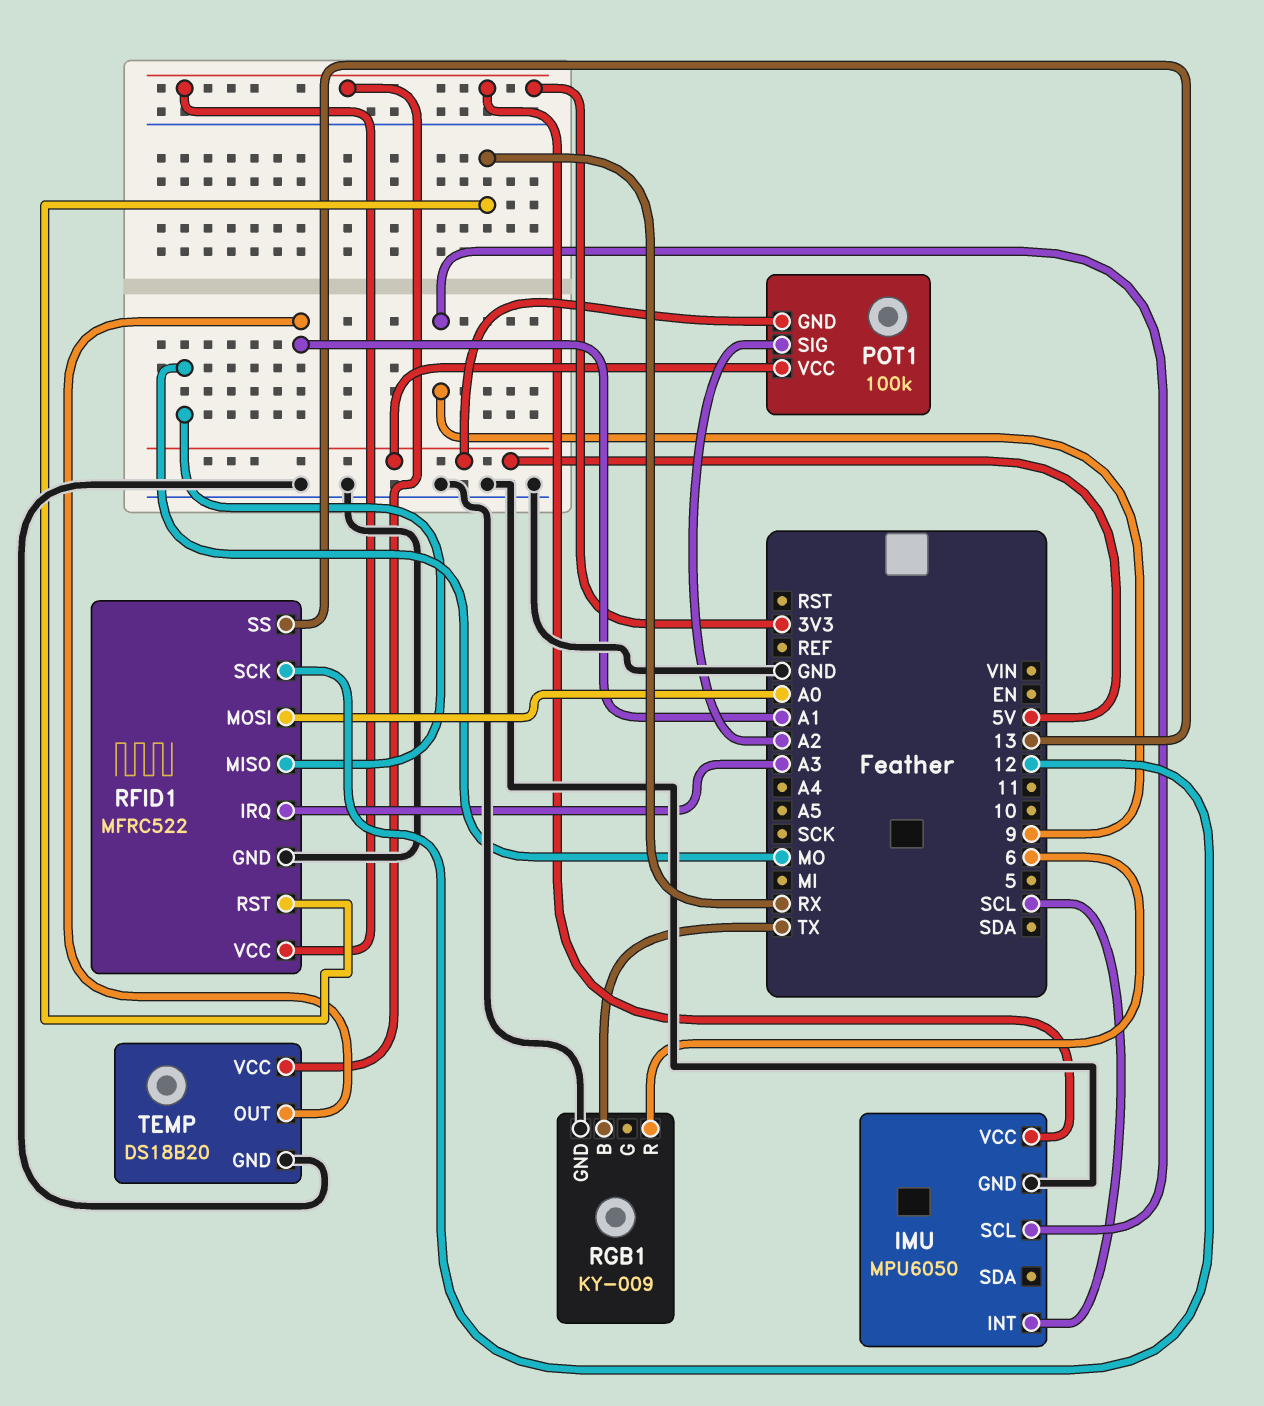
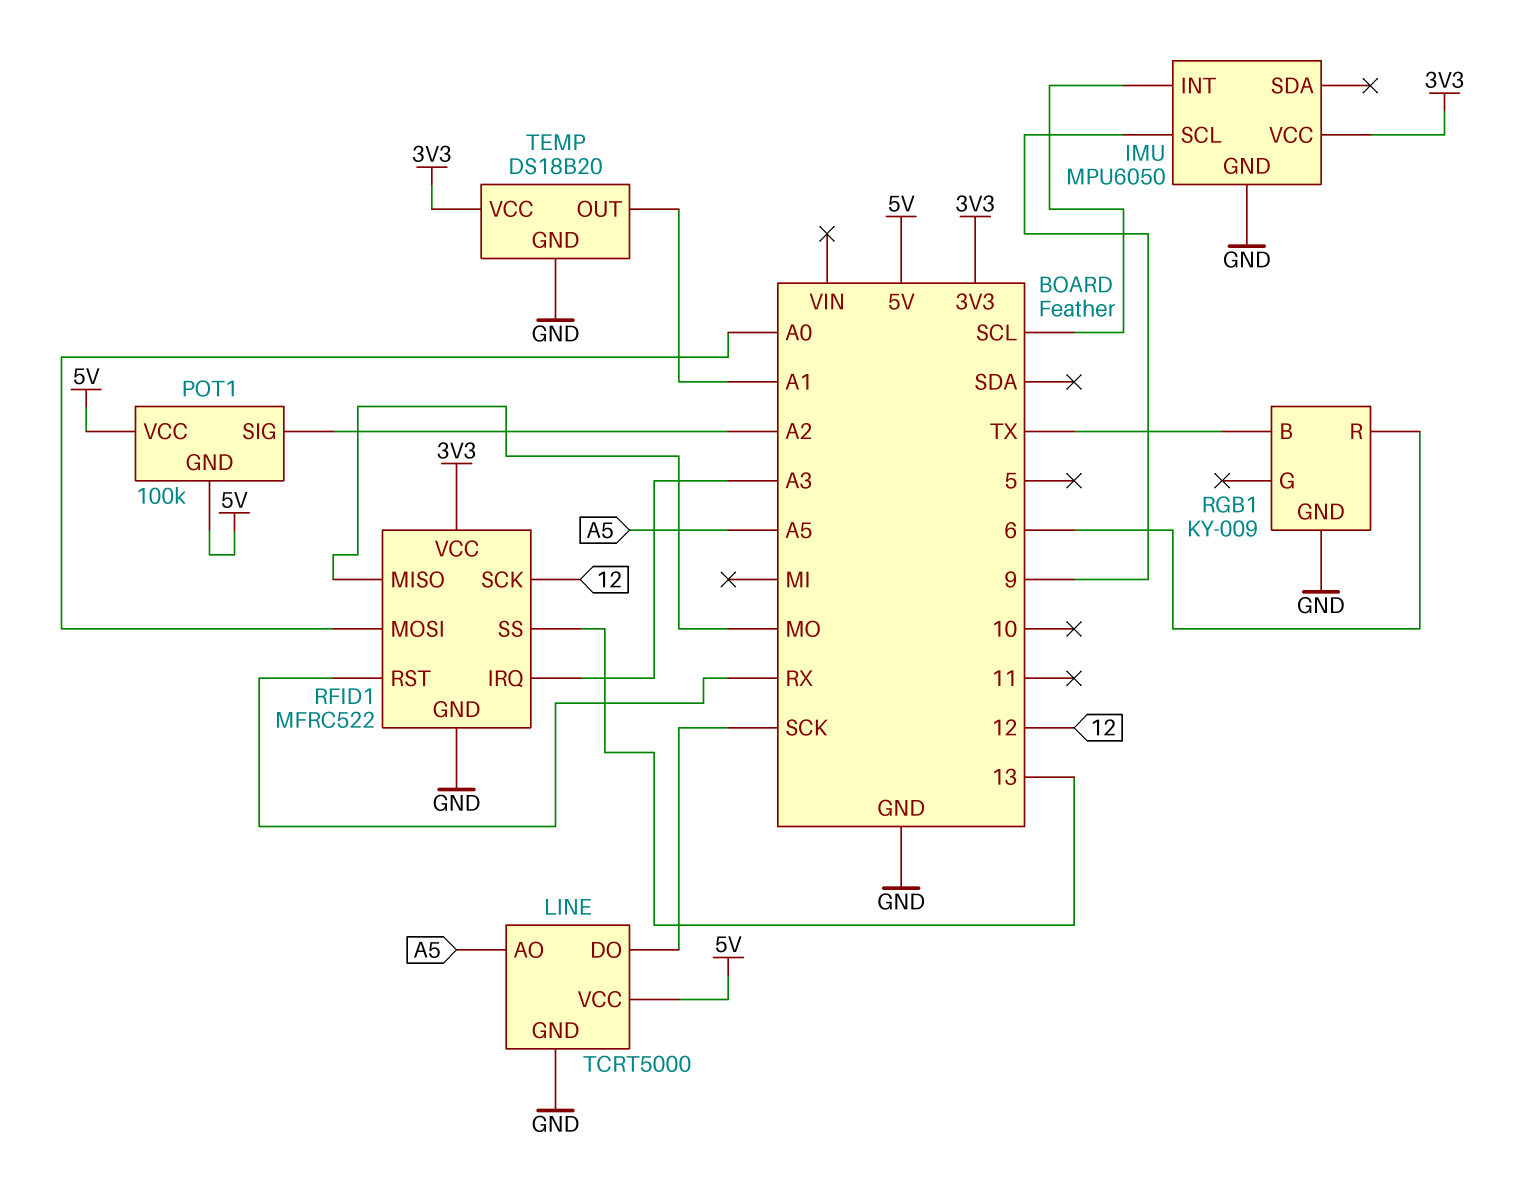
LINE: none -> TCRT5000
LINE pin AO: none -> A5
LINE pin DO: none -> SCK
LINE pin GND: none -> GND
LINE pin VCC: none -> 5V

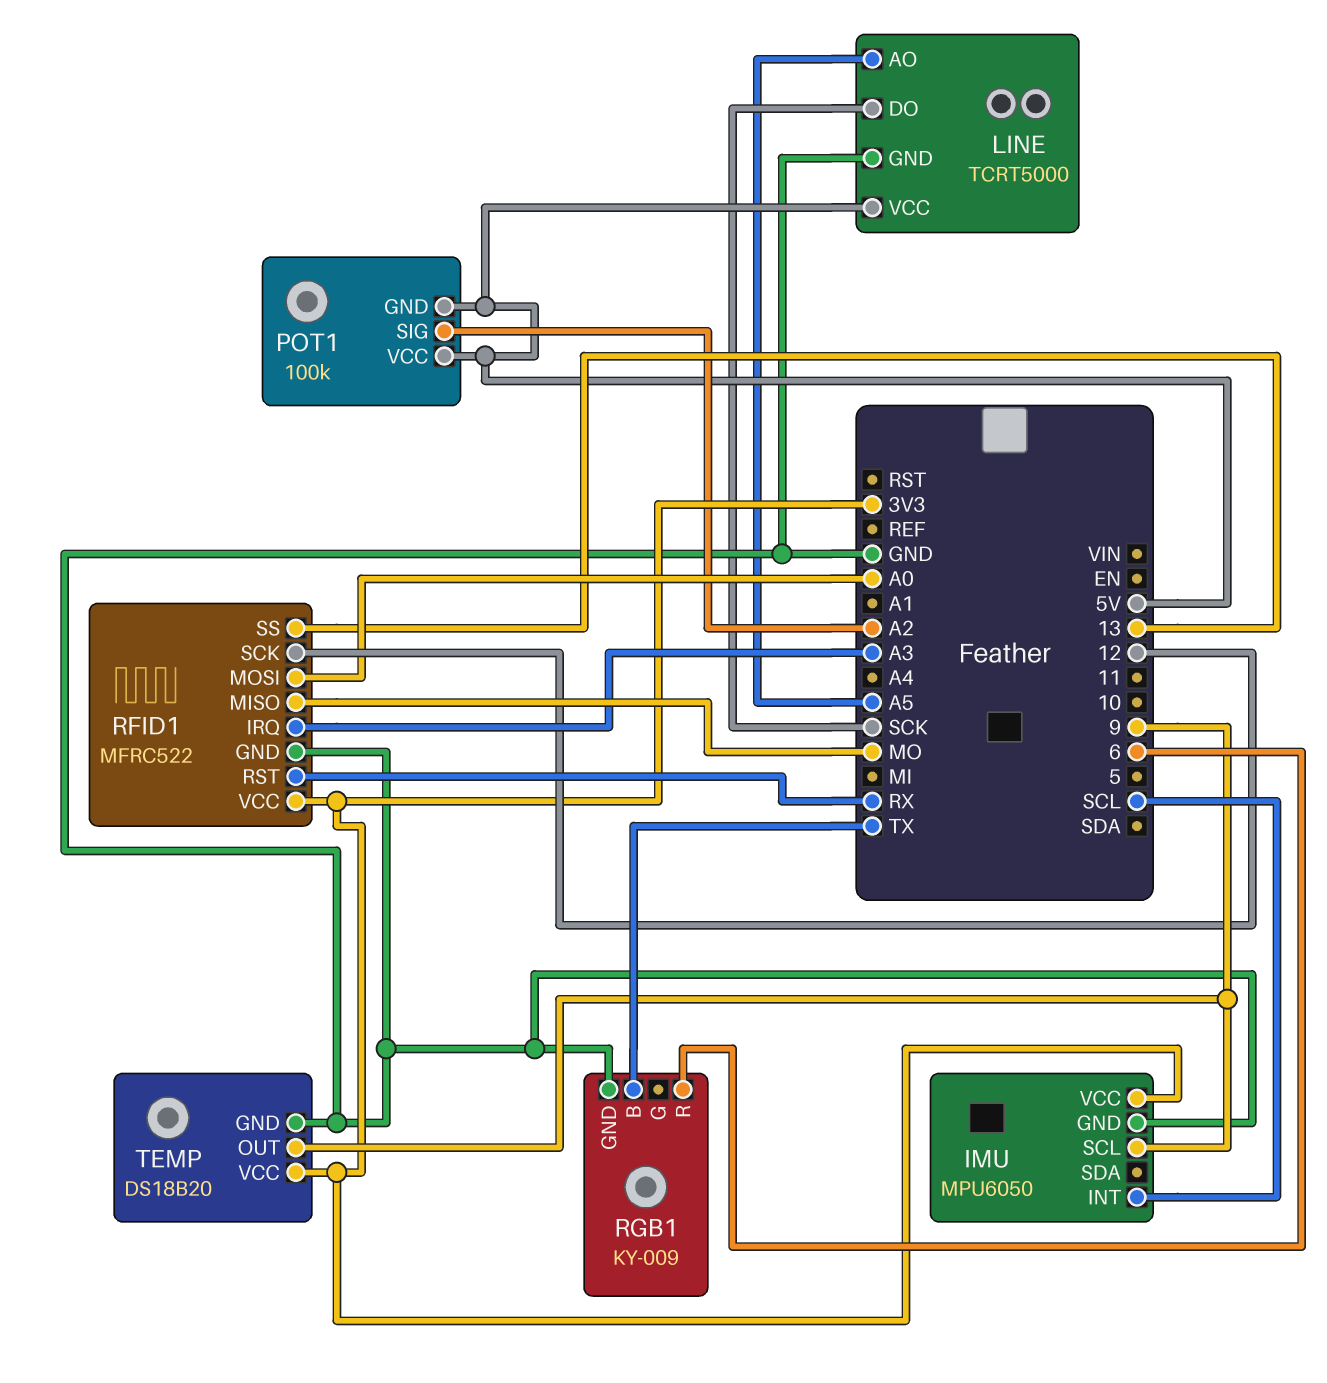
TEMP pin OUT: A1 -> 9

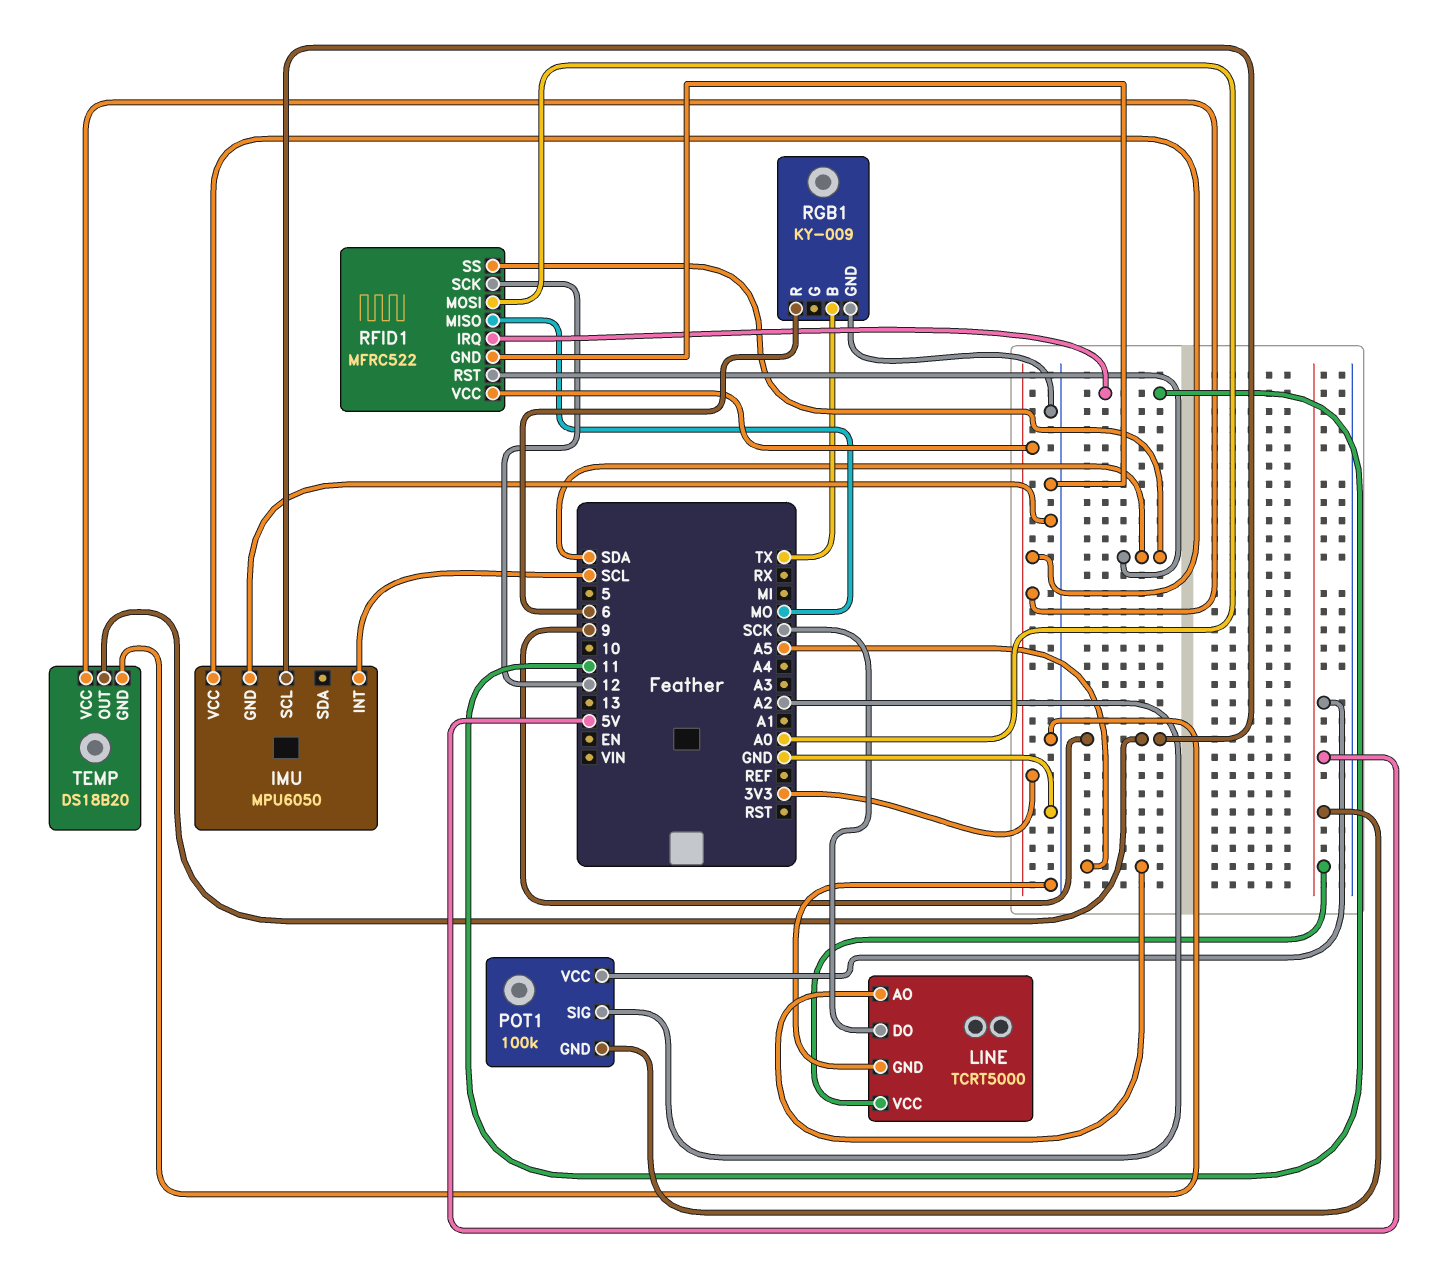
RFID1 pin IRQ: A3 -> 11
RFID1 pin RST: RX -> SDA
RFID1 pin SS: 13 -> SDA

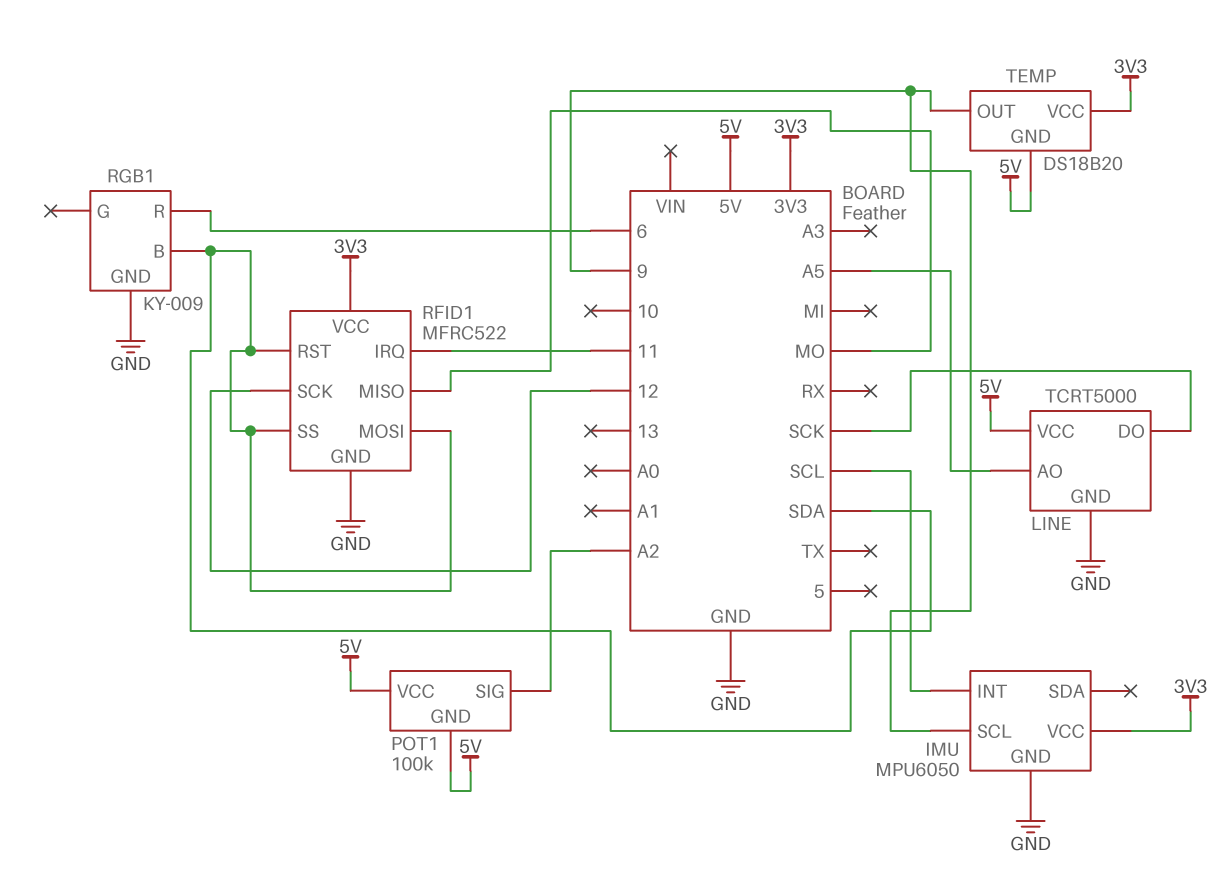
RFID1 pin MOSI: A0 -> SDA
RGB1 pin B: TX -> SDA
TEMP pin GND: GND -> 5V

